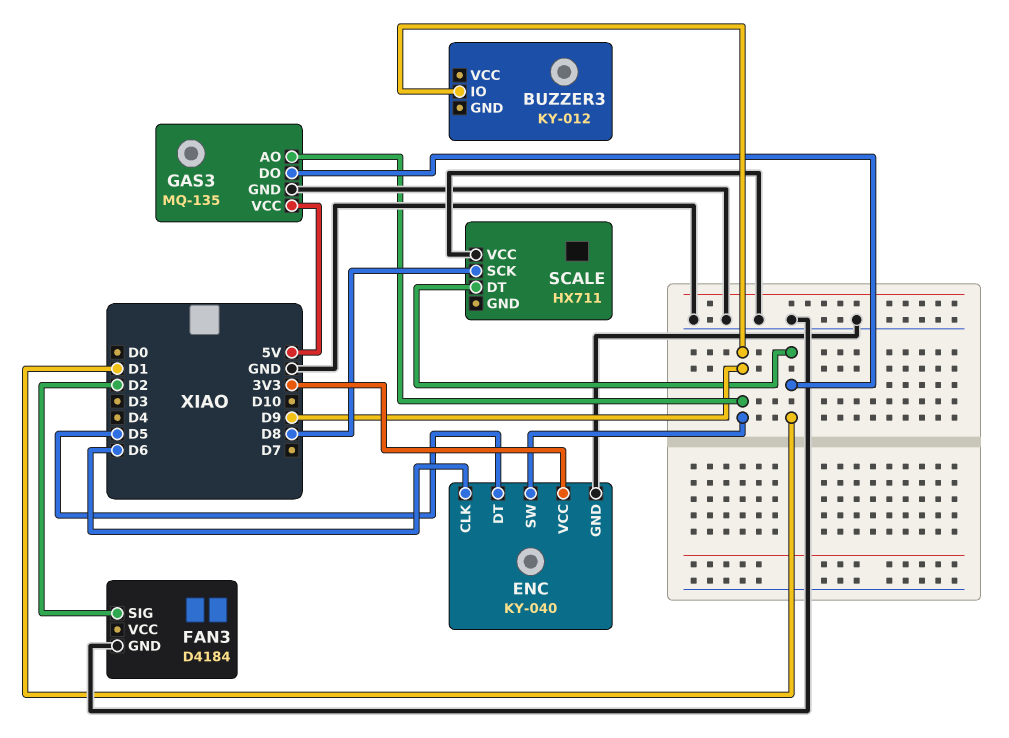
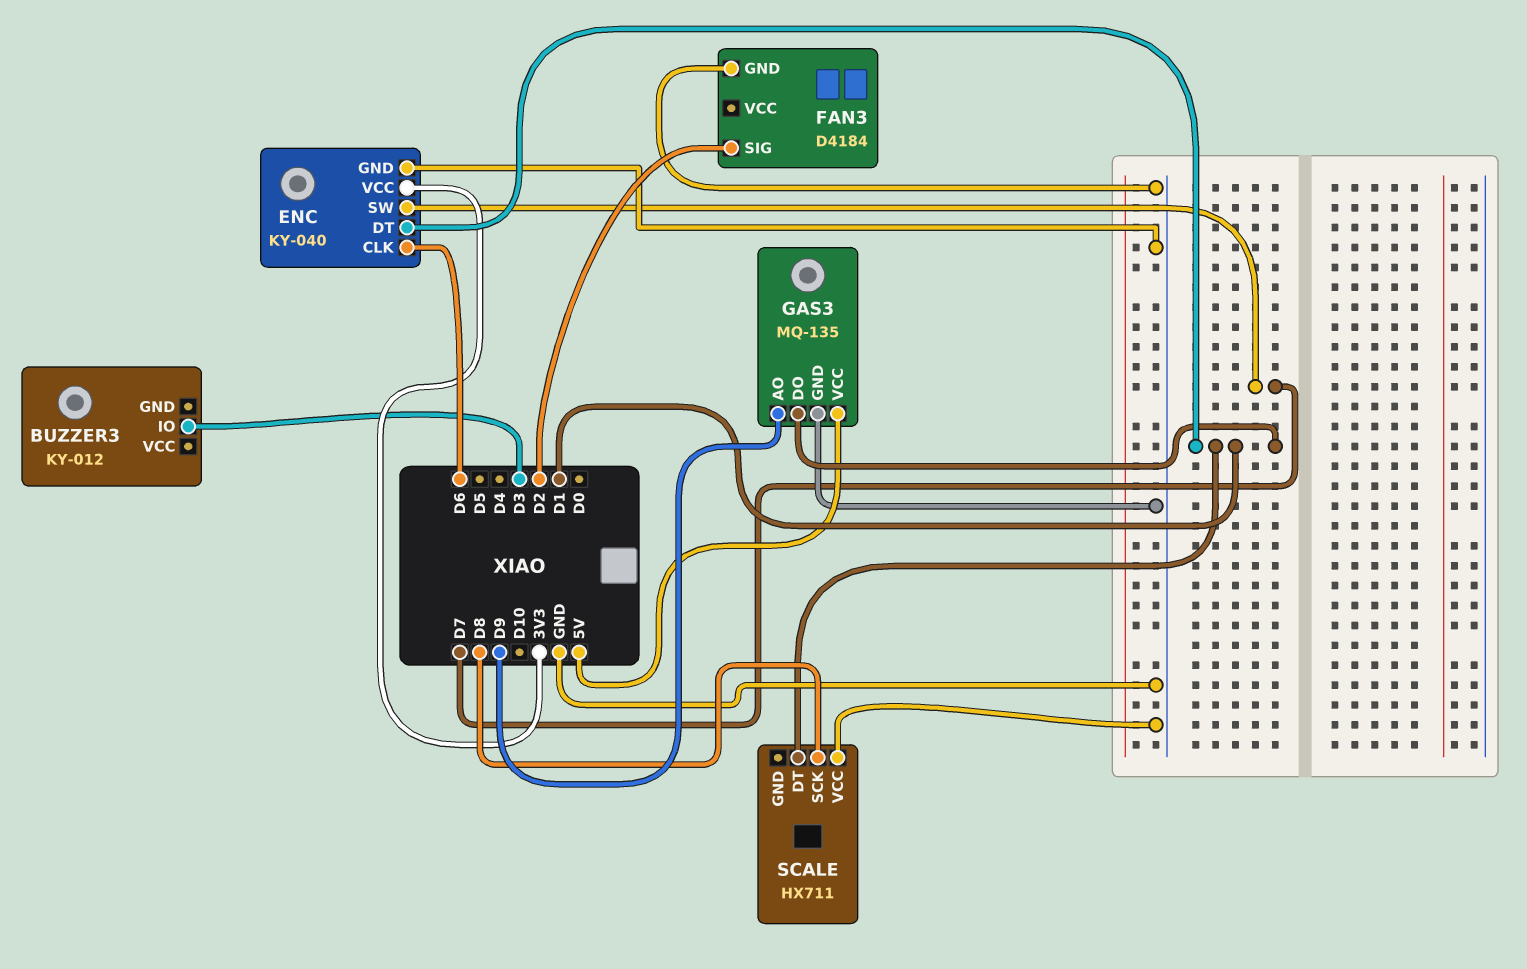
BUZZER3 pin IO: D9 -> D3
ENC pin DT: D5 -> D1
ENC pin SW: D9 -> D7

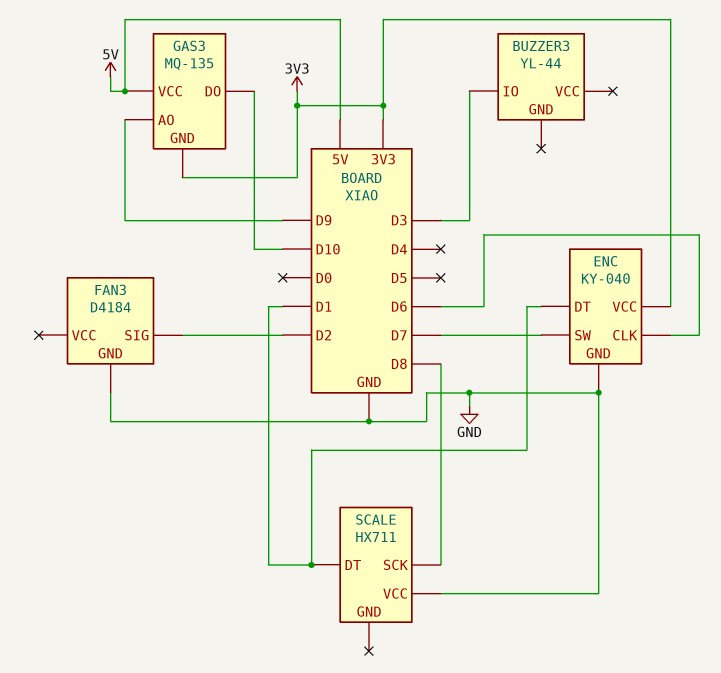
BUZZER3: KY-012 -> YL-44
GAS3 pin DO: D1 -> D10
GAS3 pin GND: GND -> 3V3

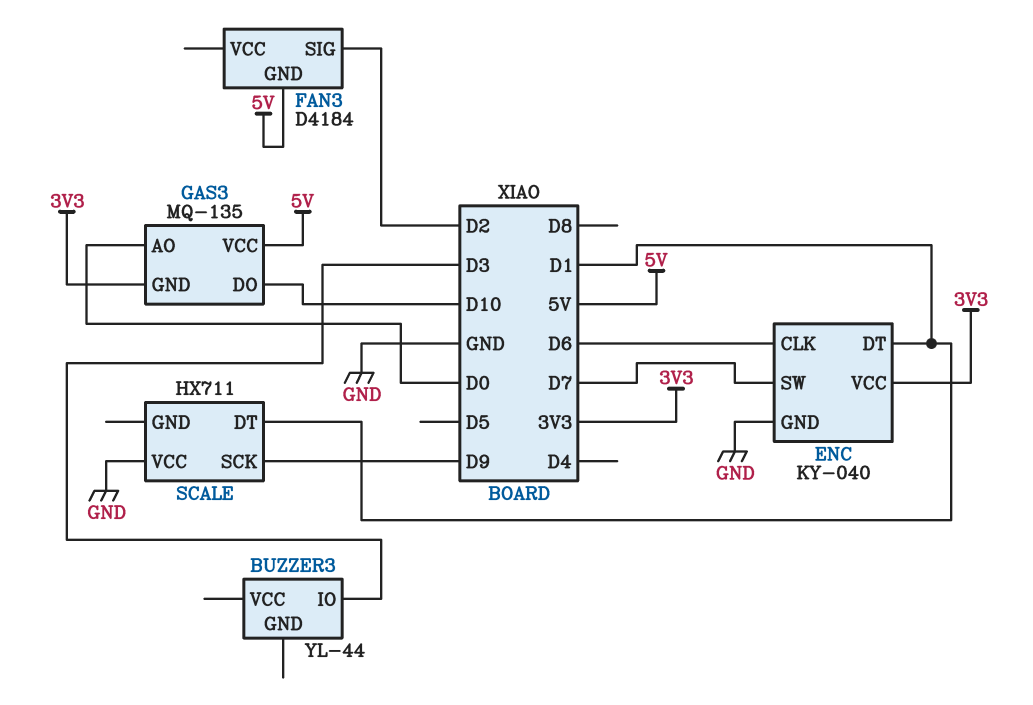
FAN3 pin GND: GND -> 5V
GAS3 pin AO: D9 -> D0
SCALE pin SCK: D8 -> D9

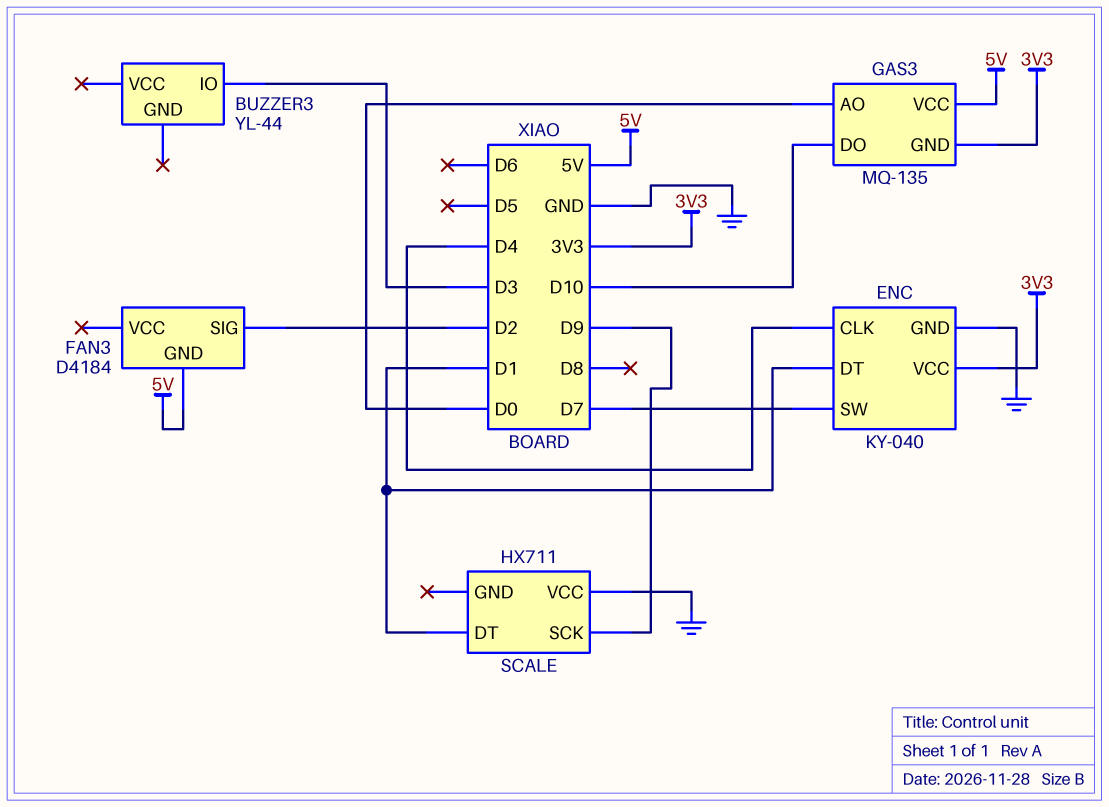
ENC pin CLK: D6 -> D4

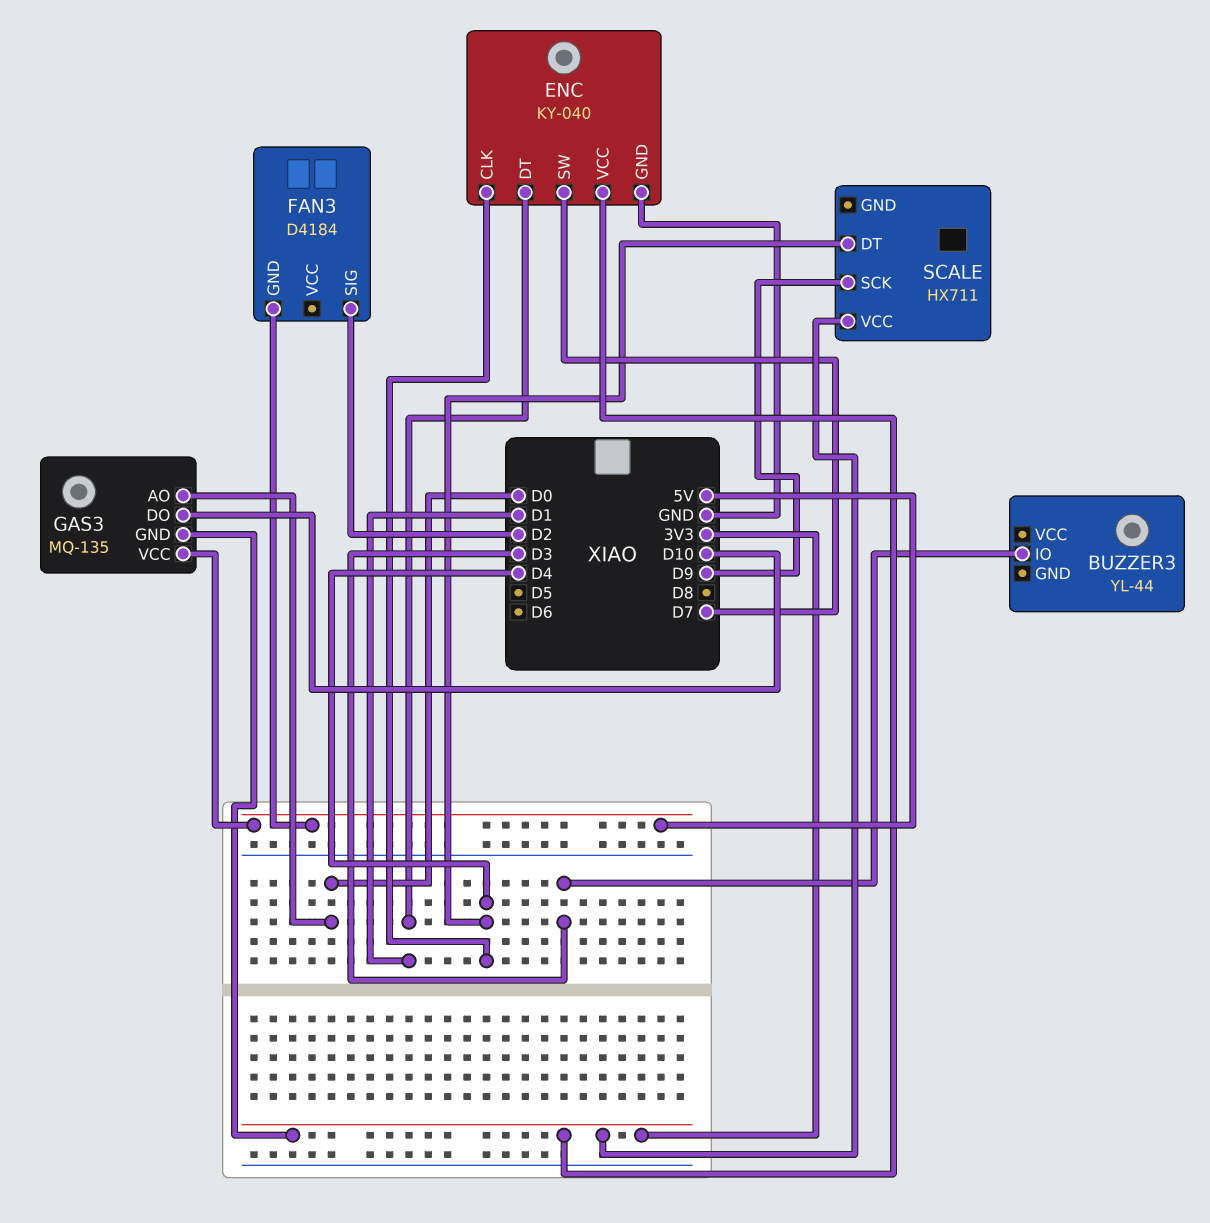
SCALE pin DT: D1 -> D4
SCALE pin VCC: GND -> 3V3

